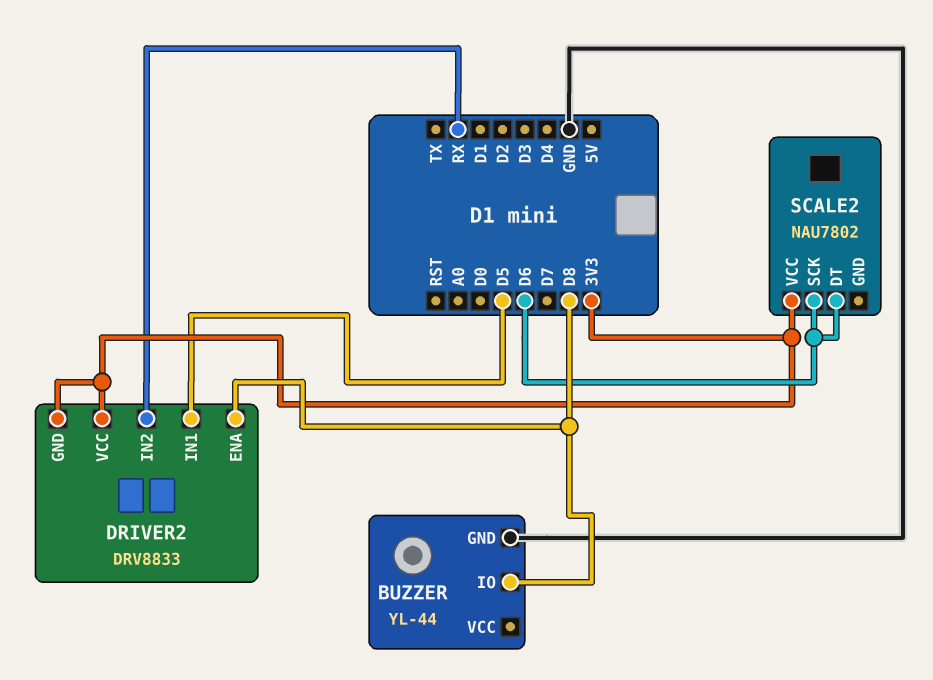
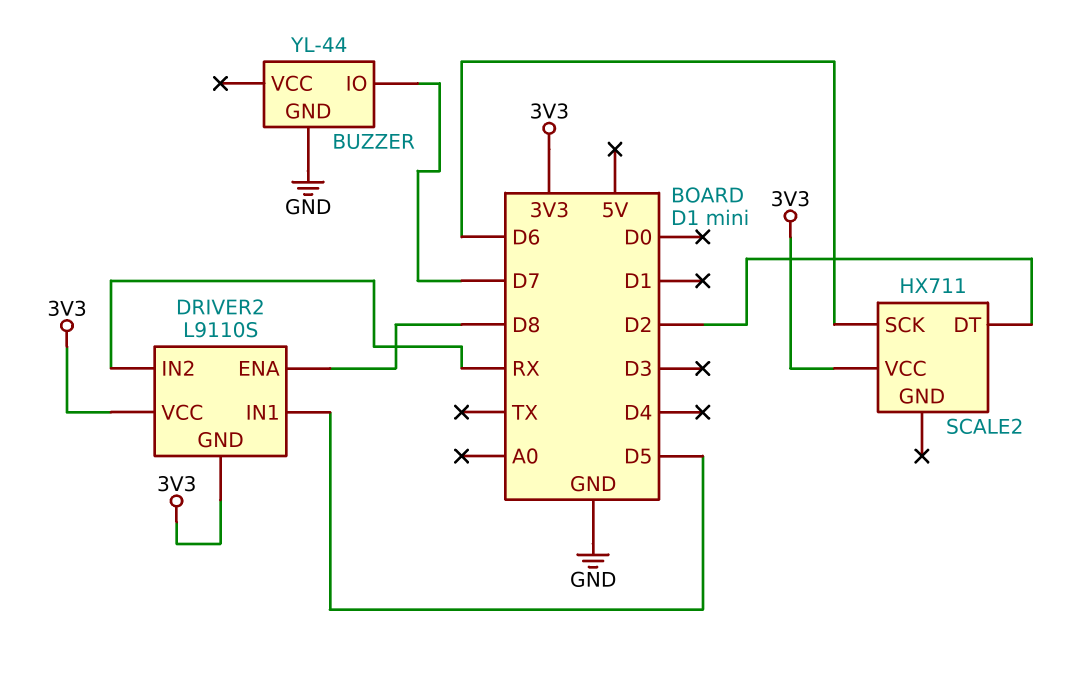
BUZZER pin IO: D8 -> D7
DRIVER2: DRV8833 -> L9110S
SCALE2: NAU7802 -> HX711
SCALE2 pin DT: D6 -> D2

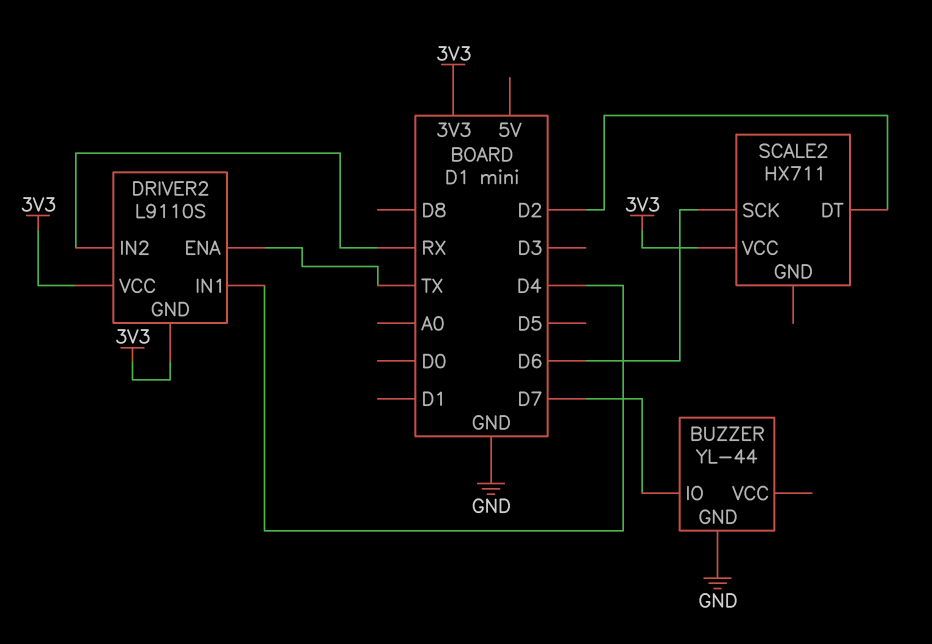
DRIVER2 pin ENA: D8 -> TX
DRIVER2 pin IN1: D5 -> D4

